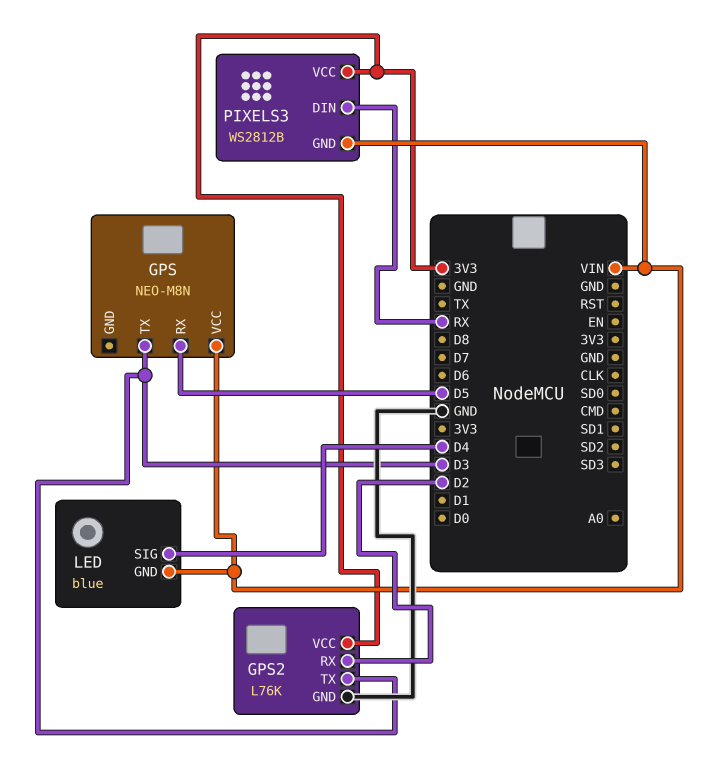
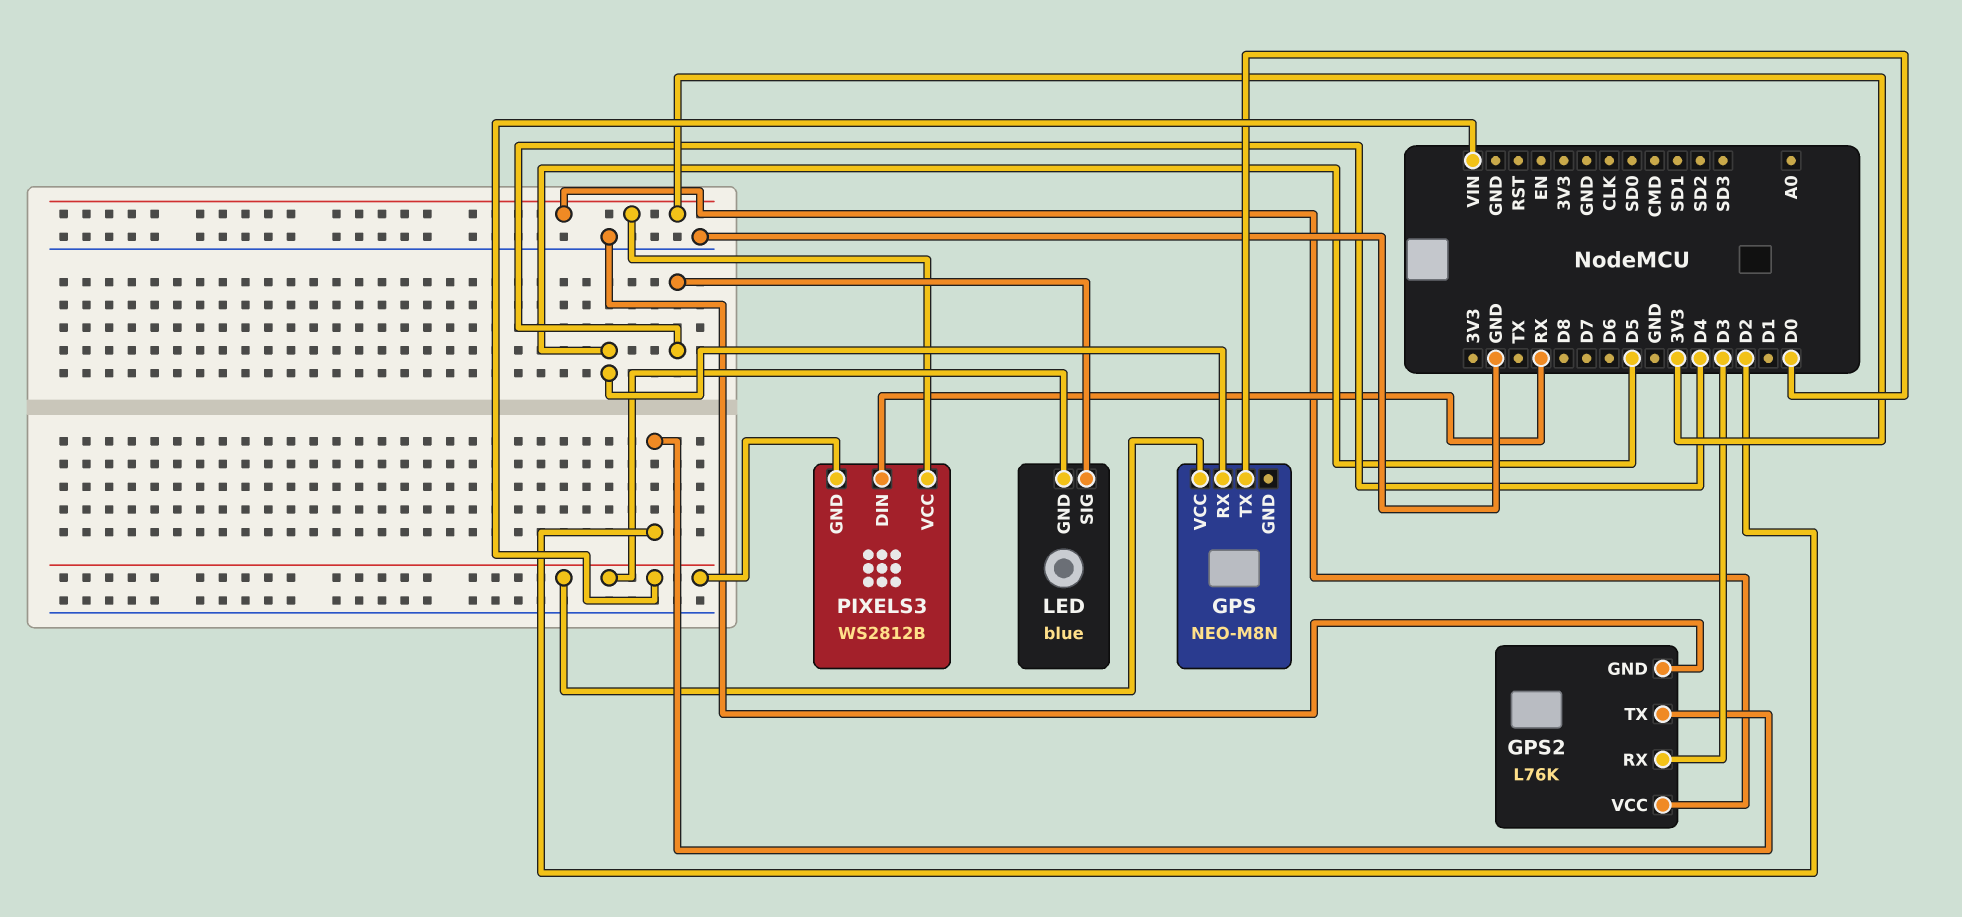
GPS pin TX: D3 -> D0
GPS2 pin RX: D2 -> D3
GPS2 pin TX: D3 -> D2

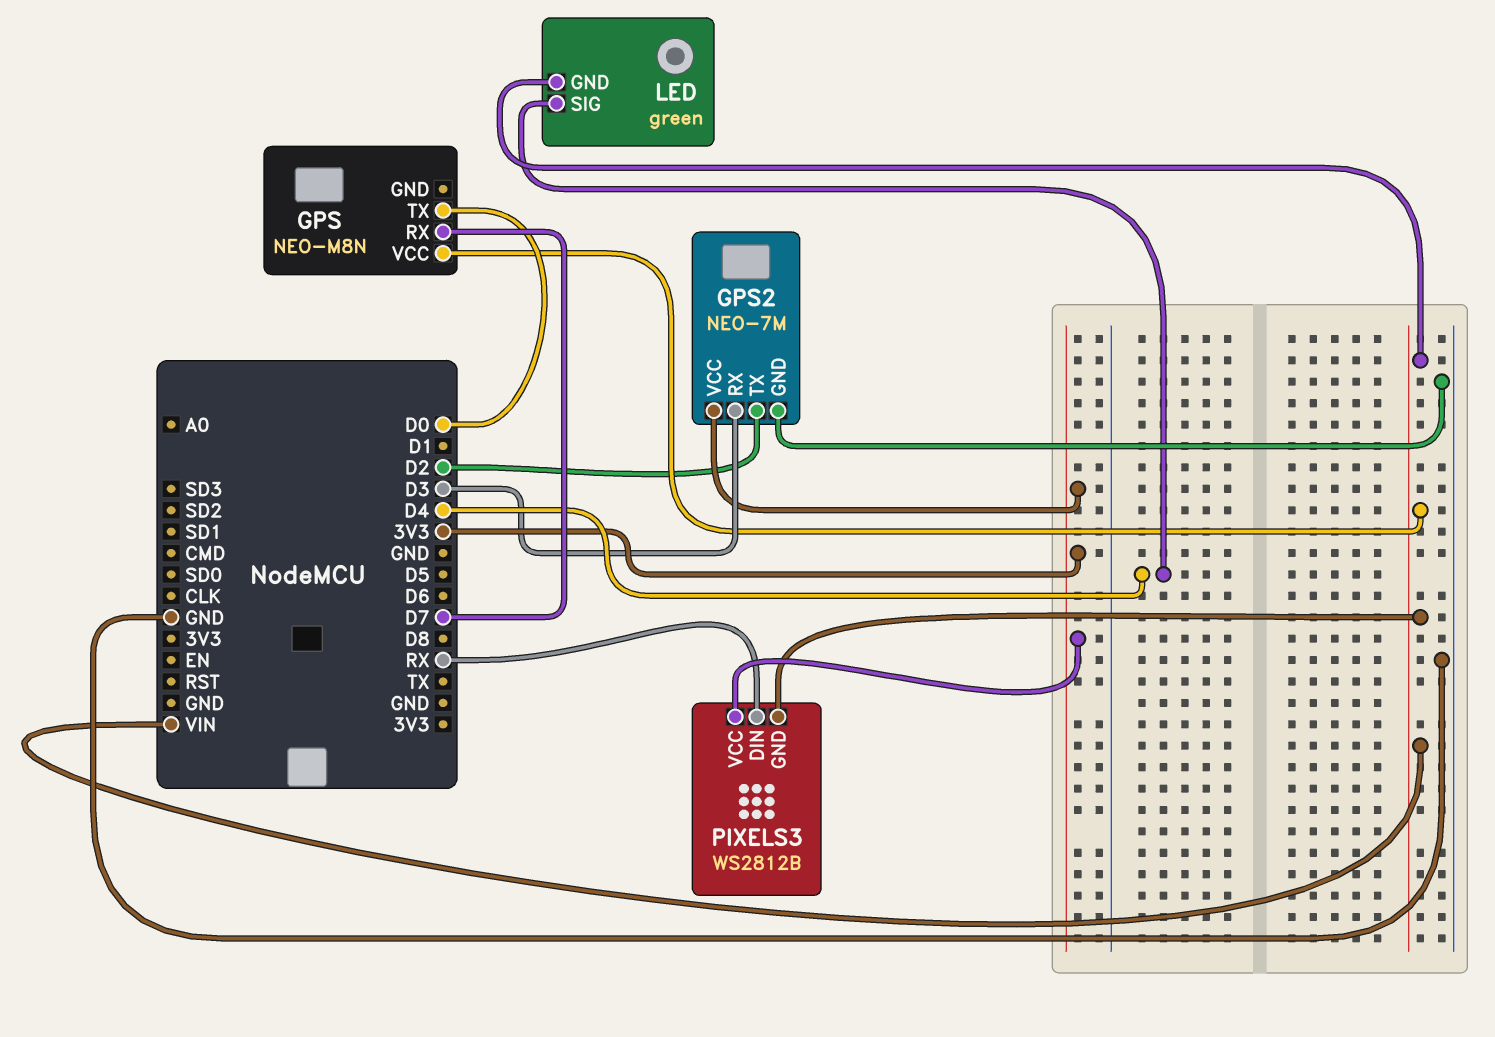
GPS pin RX: D5 -> D7
GPS2: L76K -> NEO-7M
LED: blue -> green

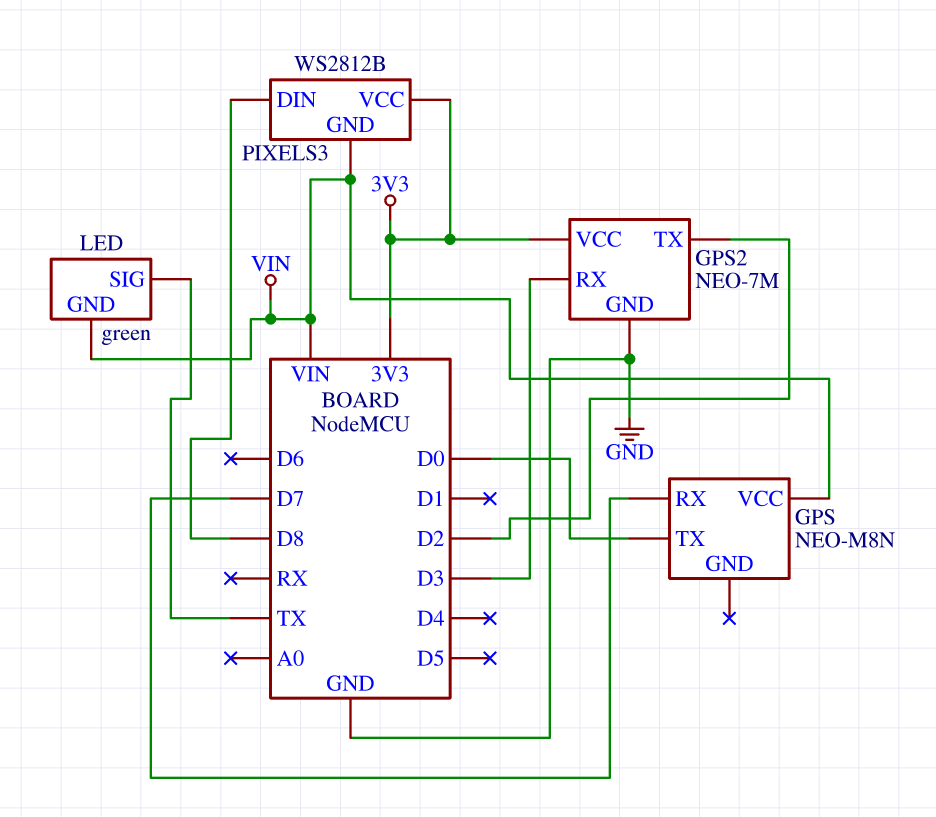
LED pin SIG: D4 -> TX
PIXELS3 pin DIN: RX -> D8

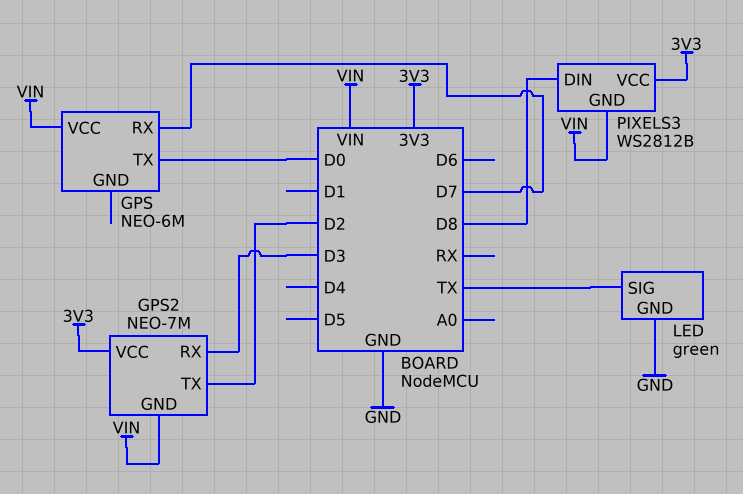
GPS: NEO-M8N -> NEO-6M
GPS2 pin GND: GND -> VIN
LED pin GND: VIN -> GND

